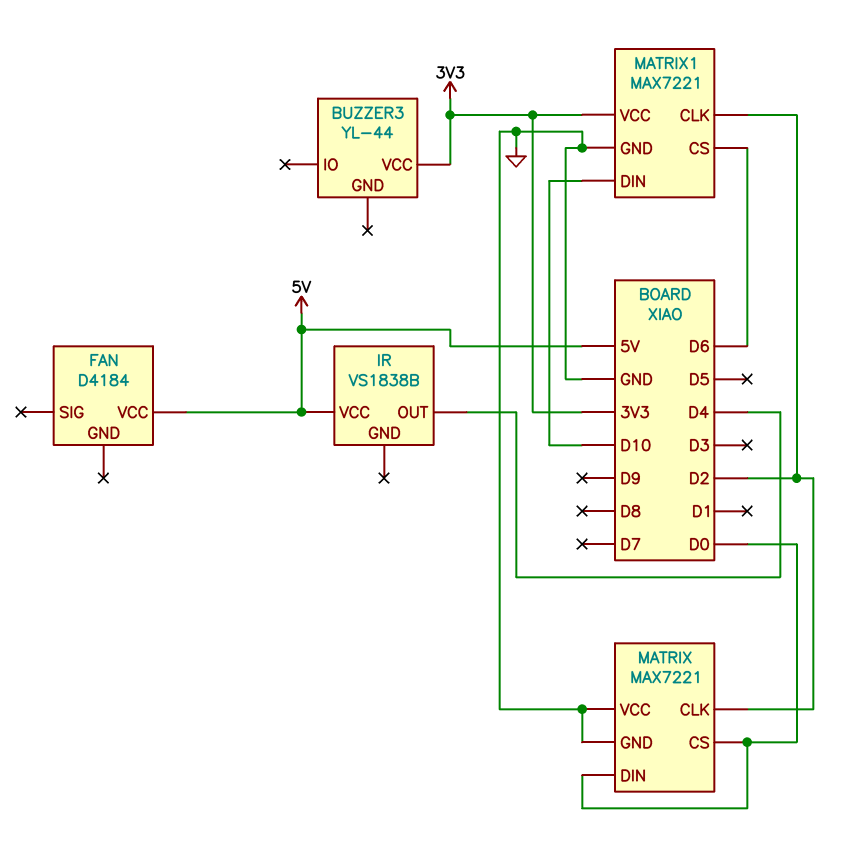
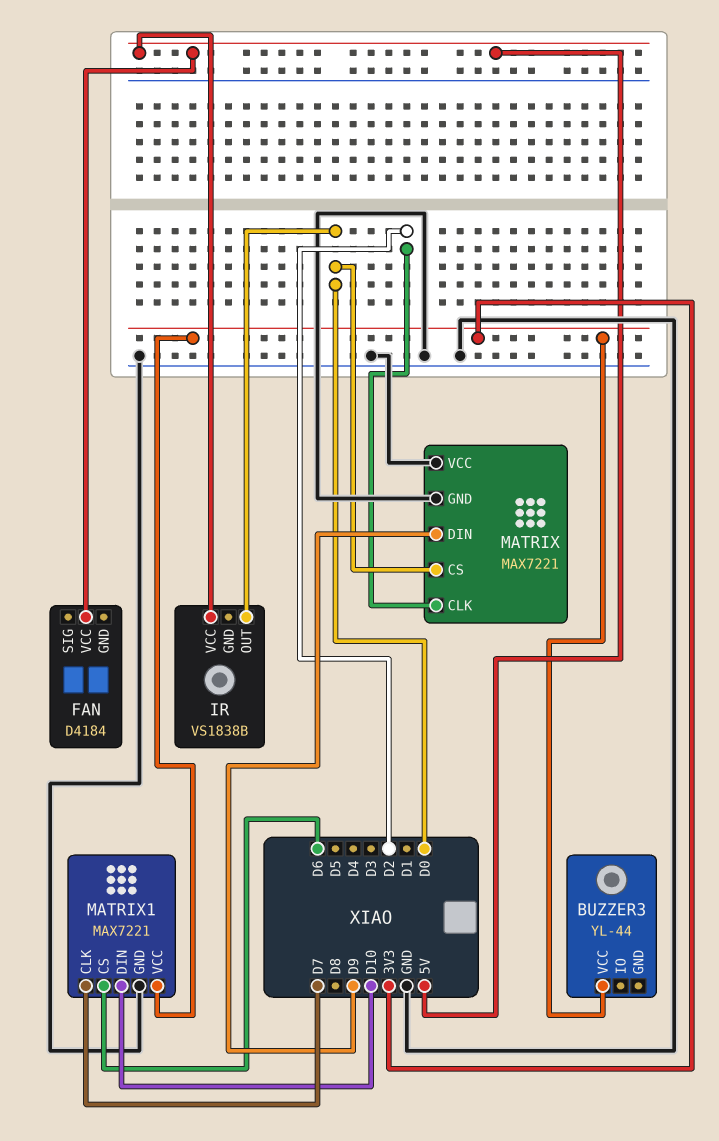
IR pin OUT: D4 -> D0
MATRIX pin DIN: D0 -> D9
MATRIX1 pin CLK: D2 -> D7

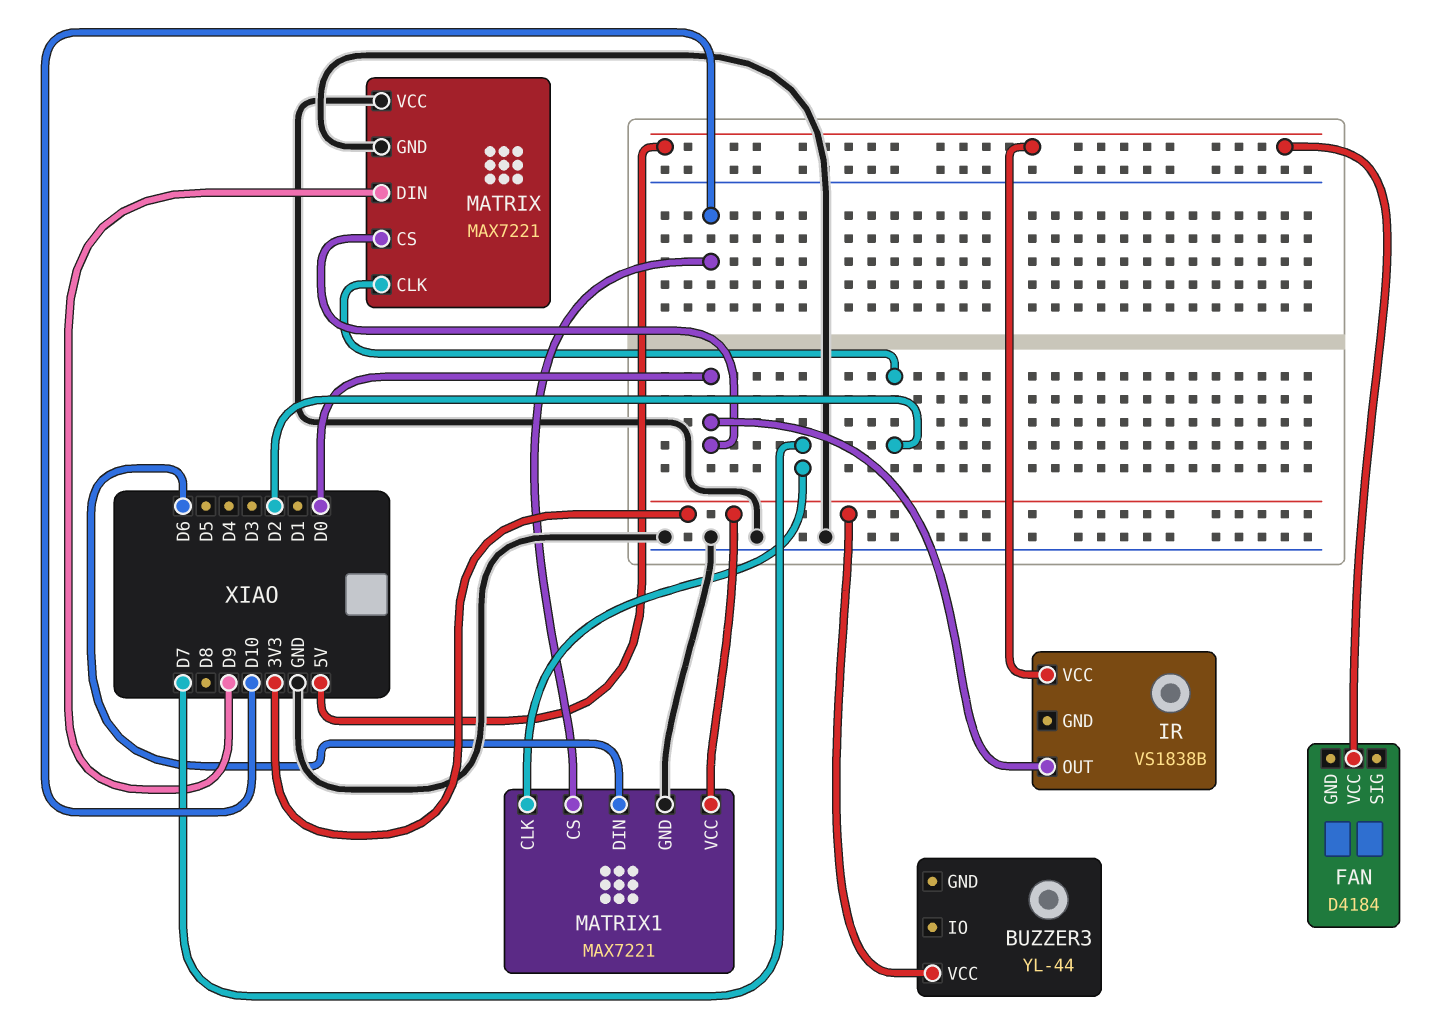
MATRIX1 pin CS: D6 -> D10
MATRIX1 pin DIN: D10 -> D6

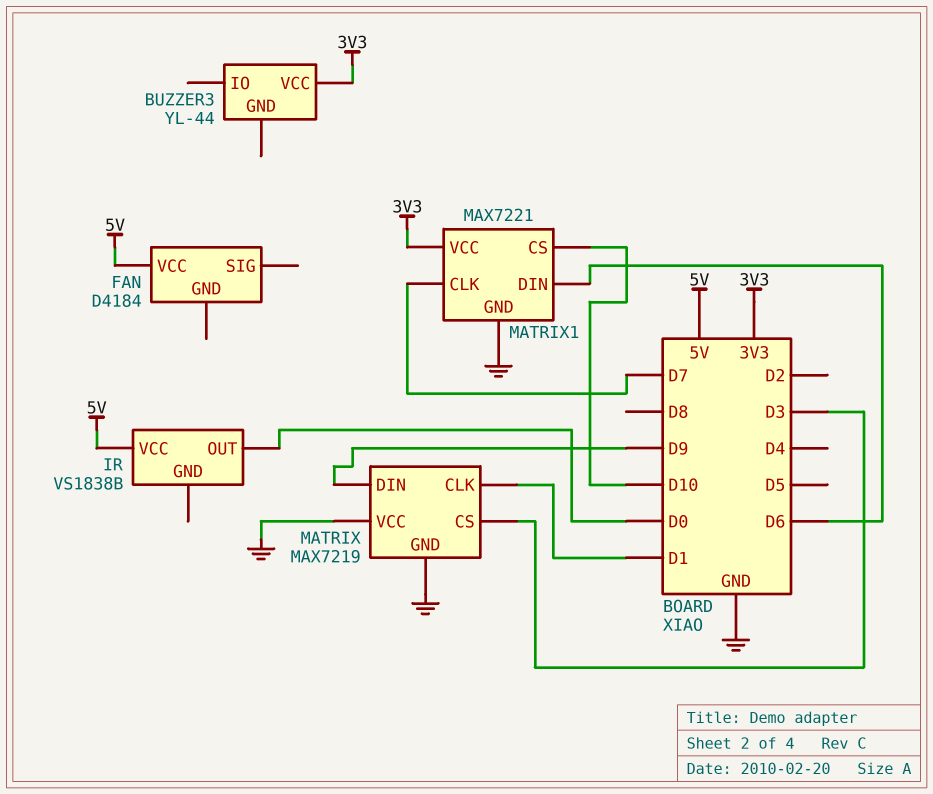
MATRIX: MAX7221 -> MAX7219
MATRIX pin CLK: D2 -> D1
MATRIX pin CS: D0 -> D3

